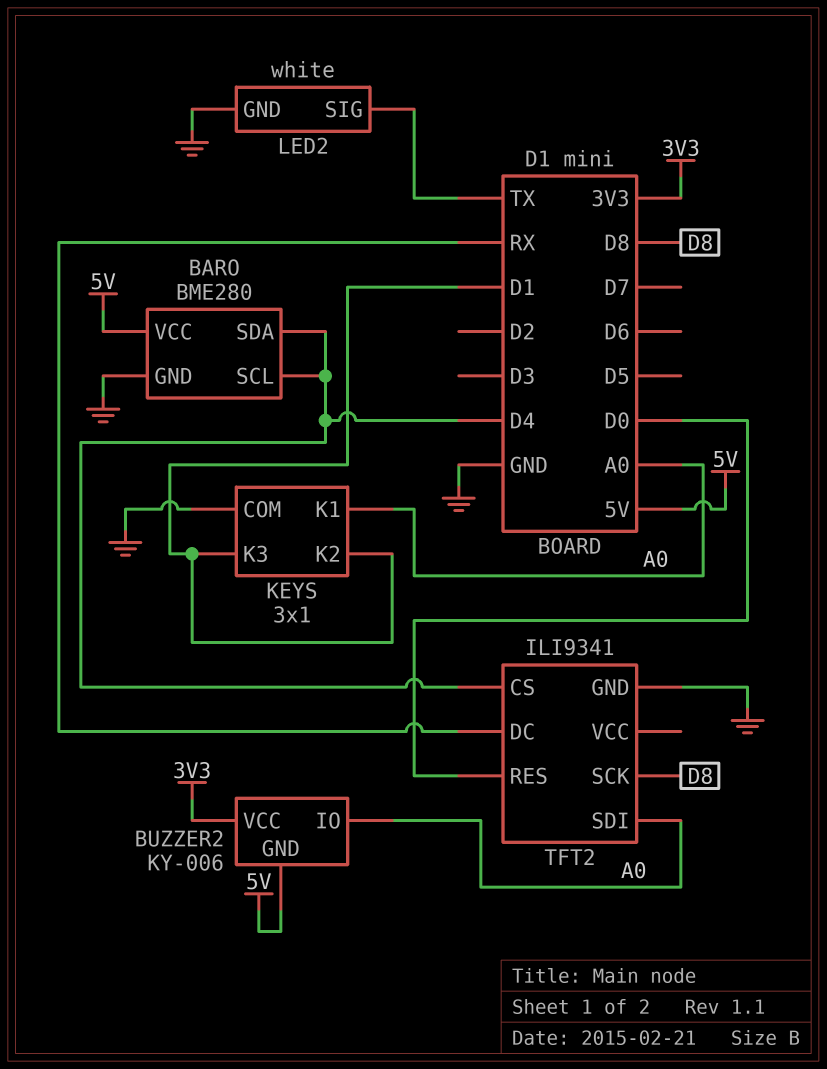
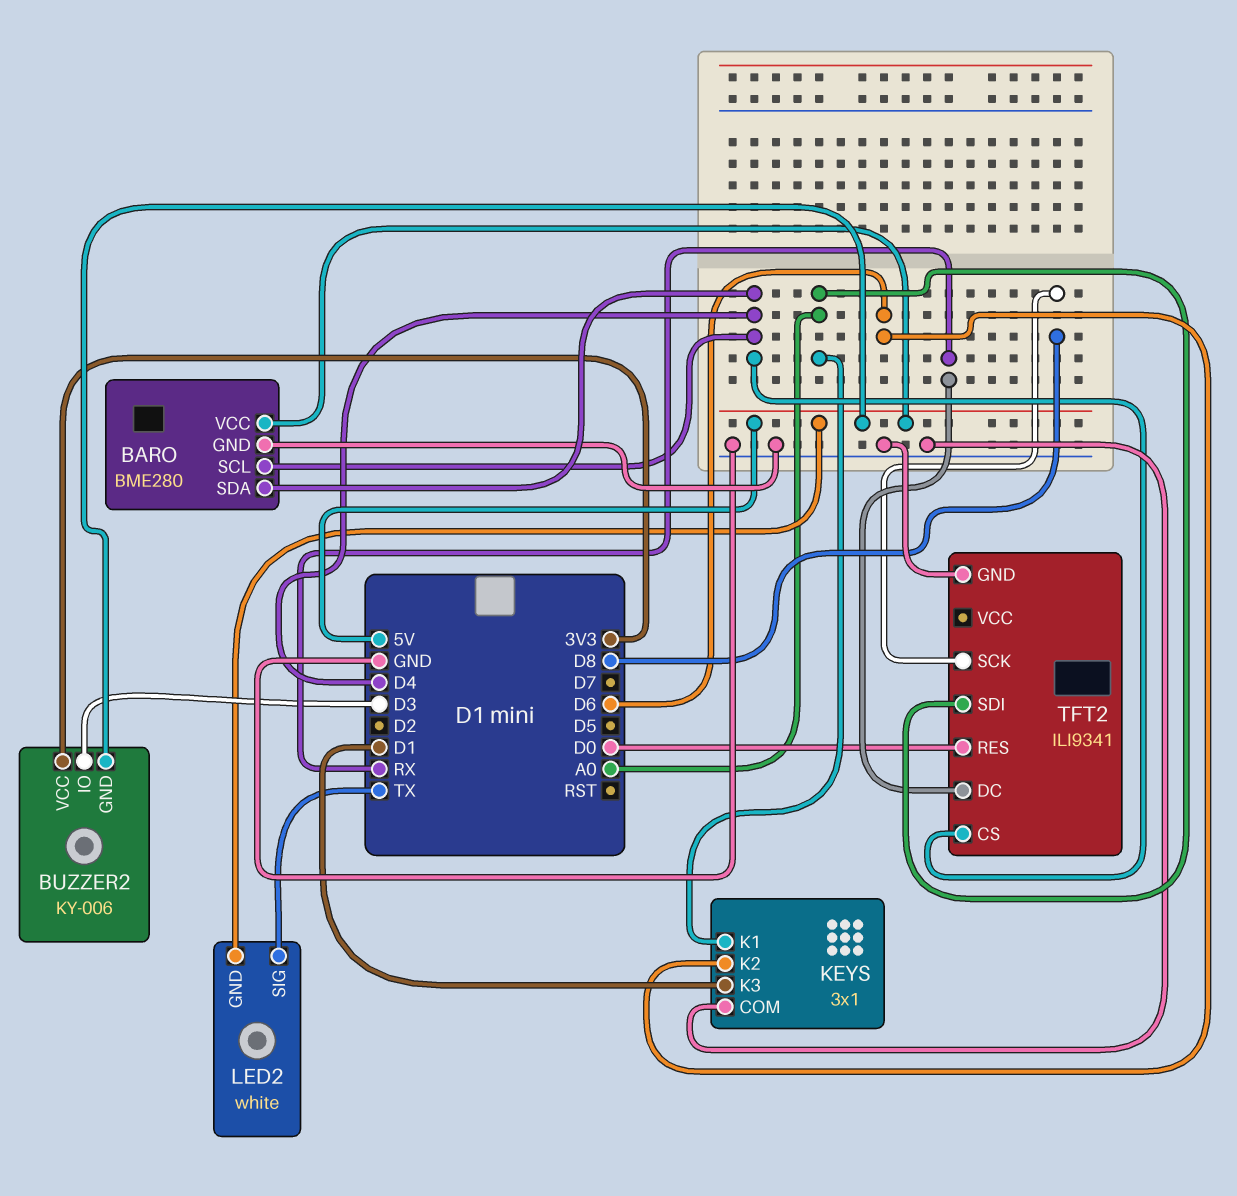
BUZZER2 pin IO: A0 -> D3
KEYS pin K2: D1 -> D6
LED2 pin GND: GND -> 5V

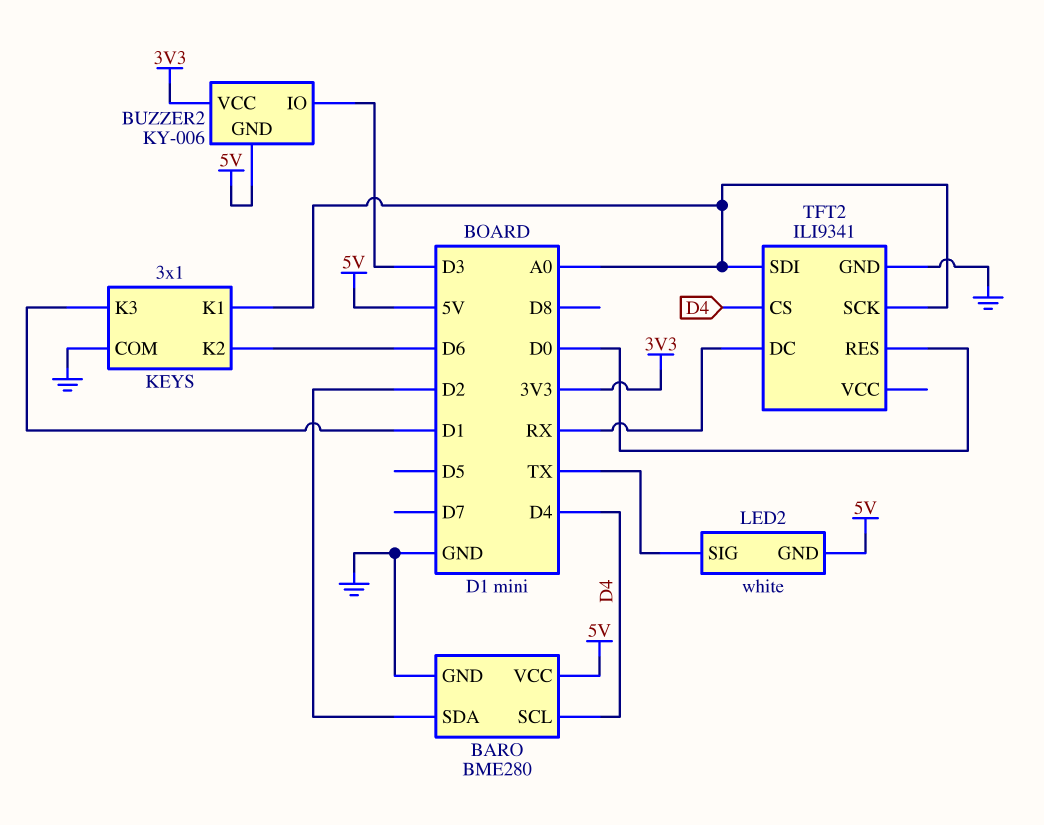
BARO pin SDA: D4 -> D2
TFT2 pin SCK: D8 -> A0

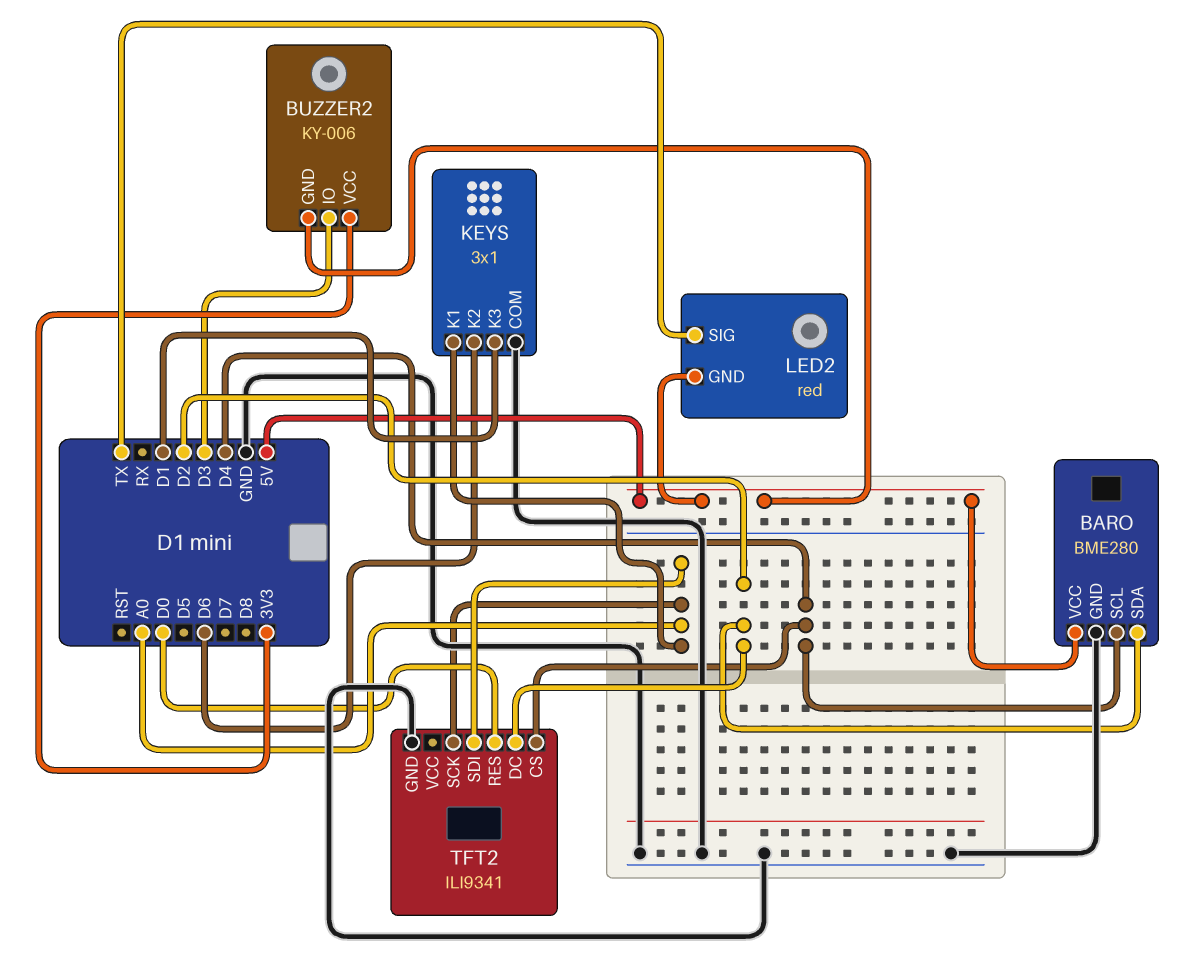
LED2: white -> red
TFT2 pin DC: RX -> D2

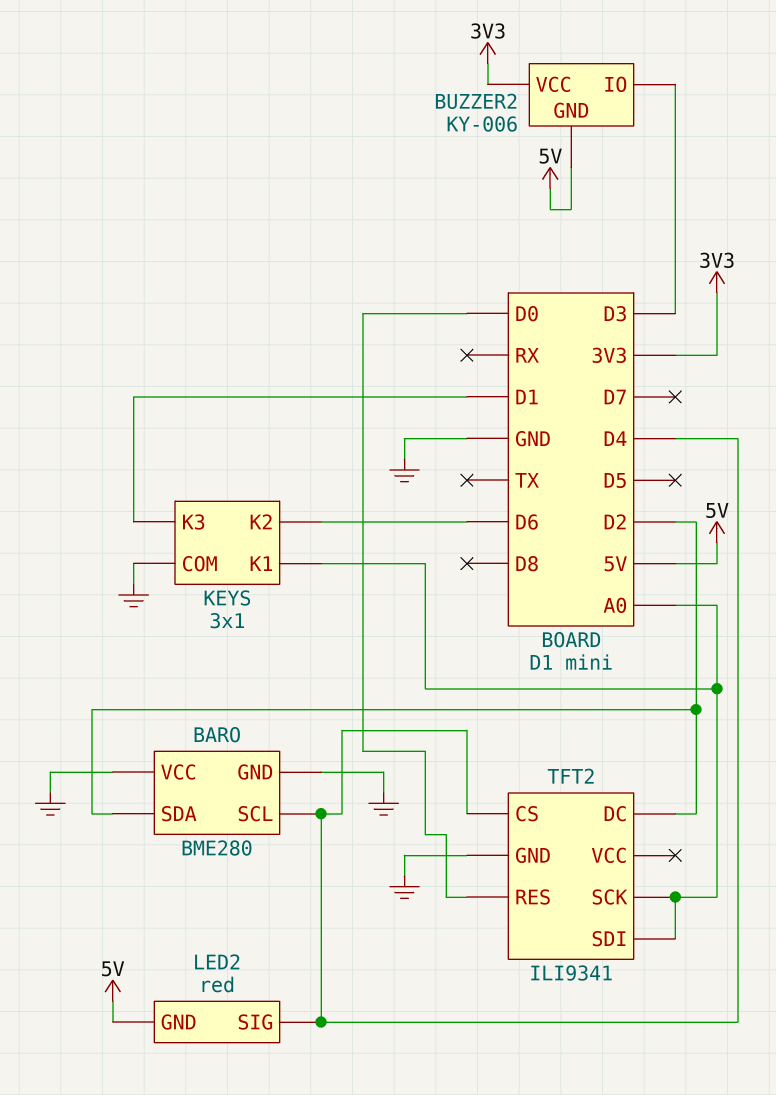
BARO pin VCC: 5V -> GND
LED2 pin SIG: TX -> D4

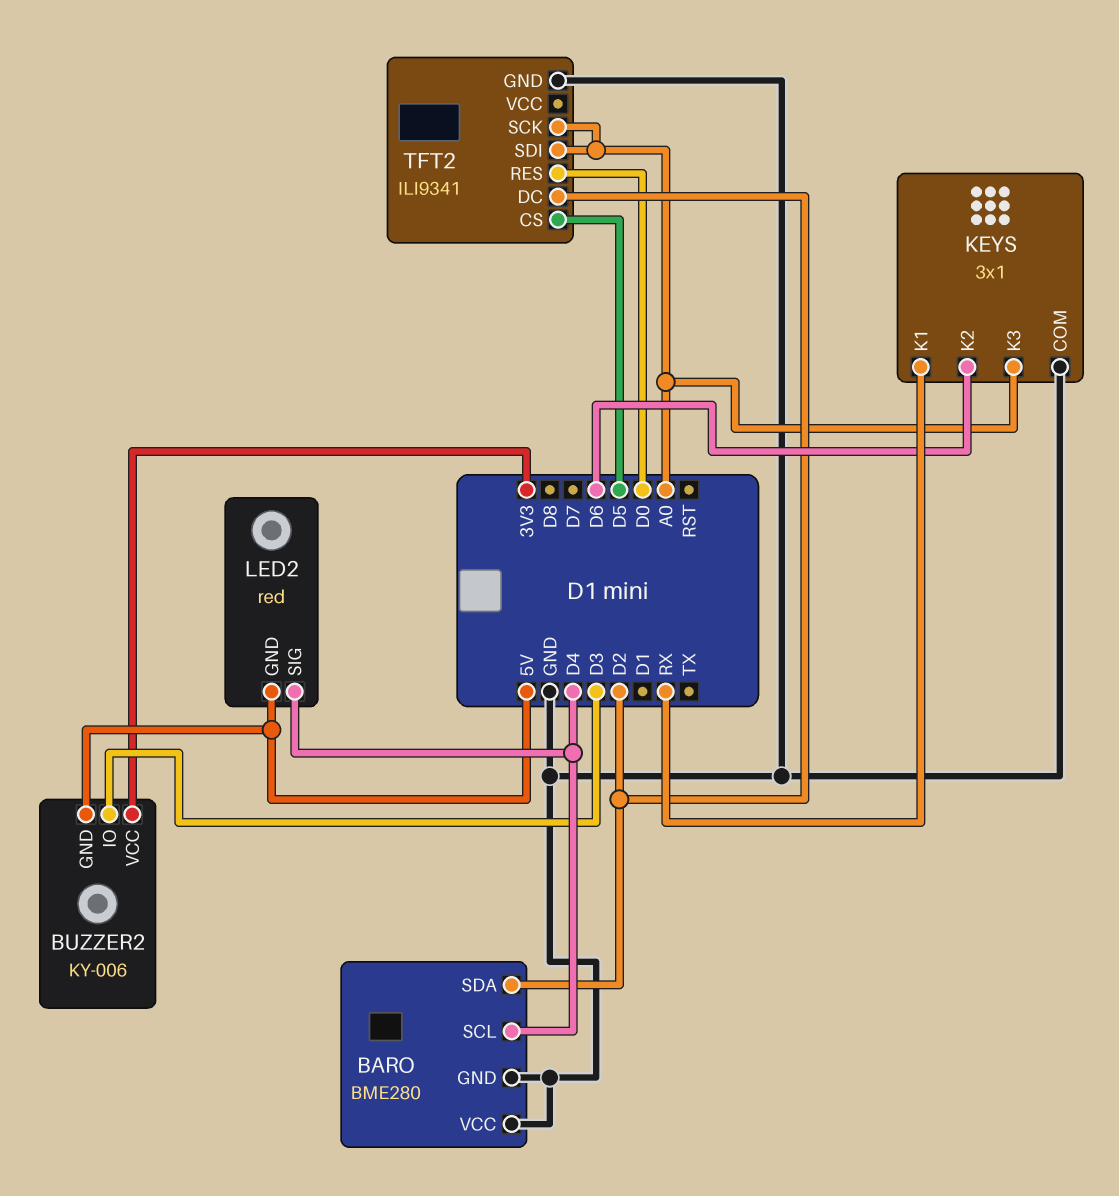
KEYS pin K1: A0 -> RX
KEYS pin K3: D1 -> A0
TFT2 pin CS: D4 -> D5

